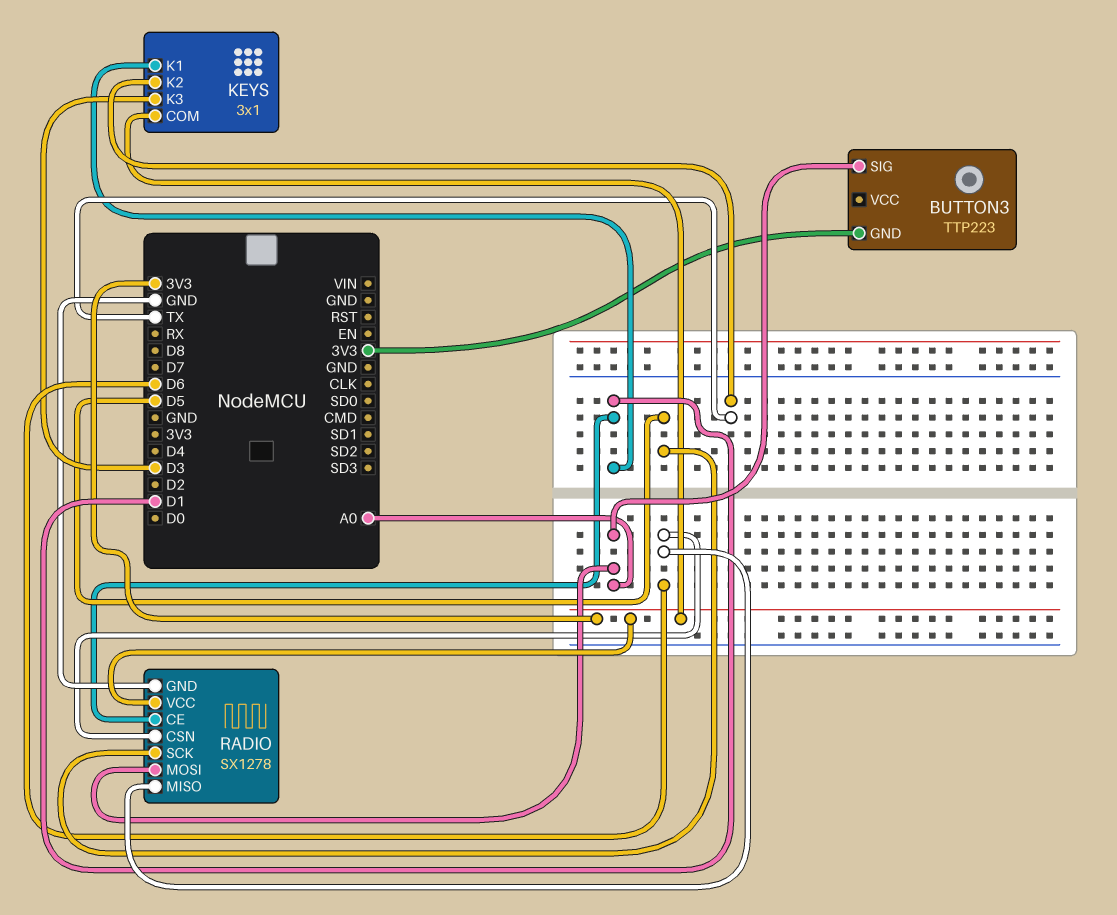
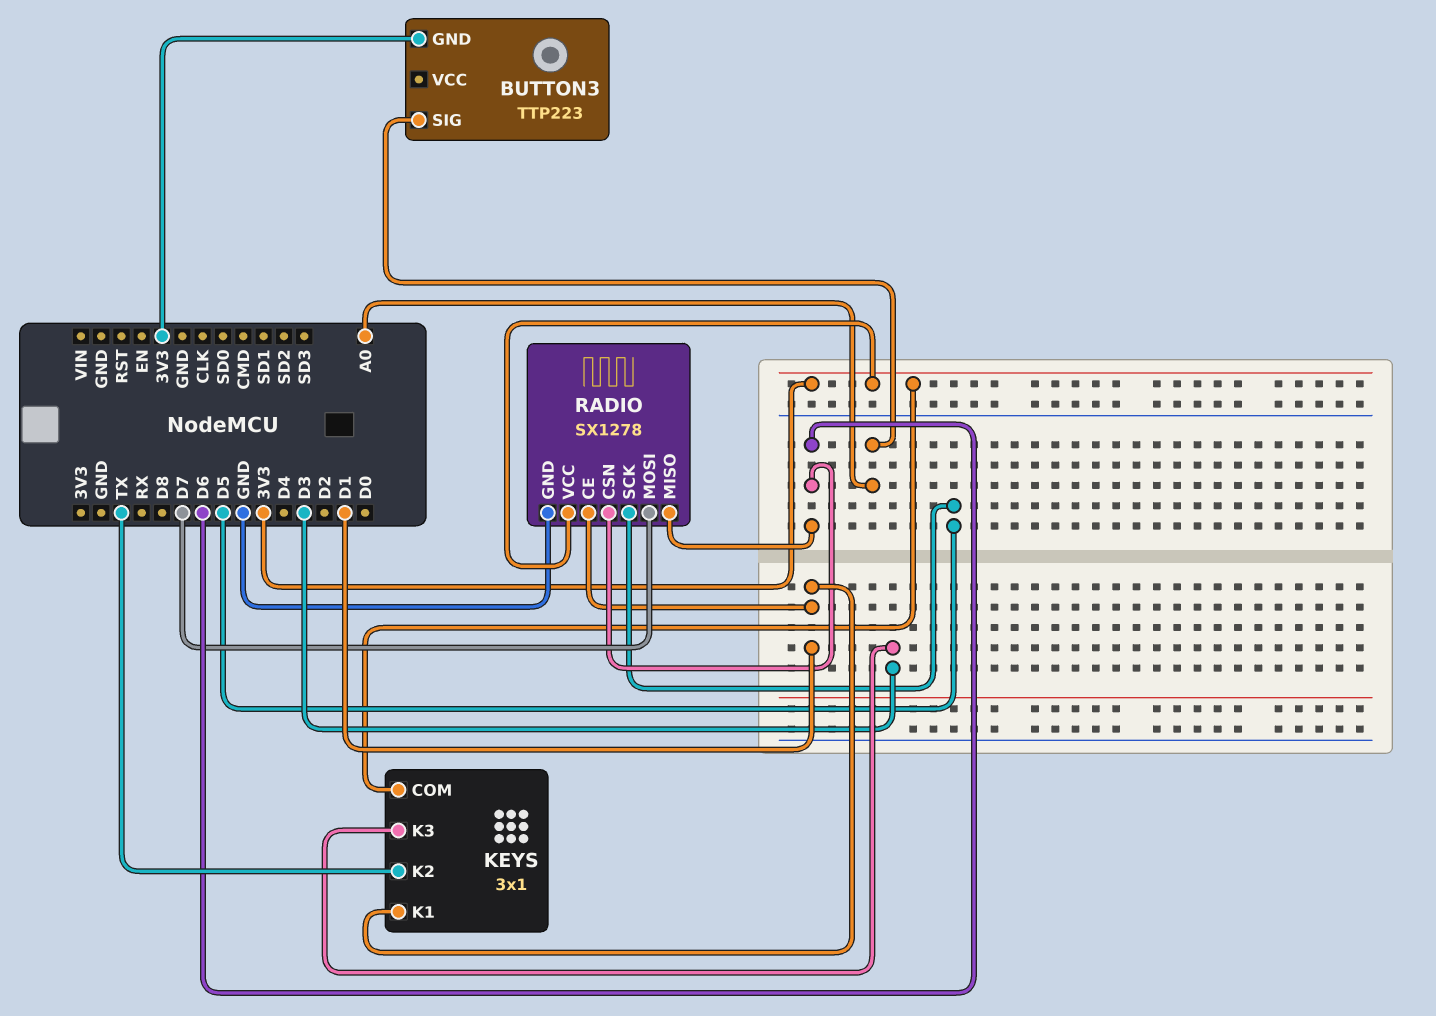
RADIO pin MOSI: A0 -> D7

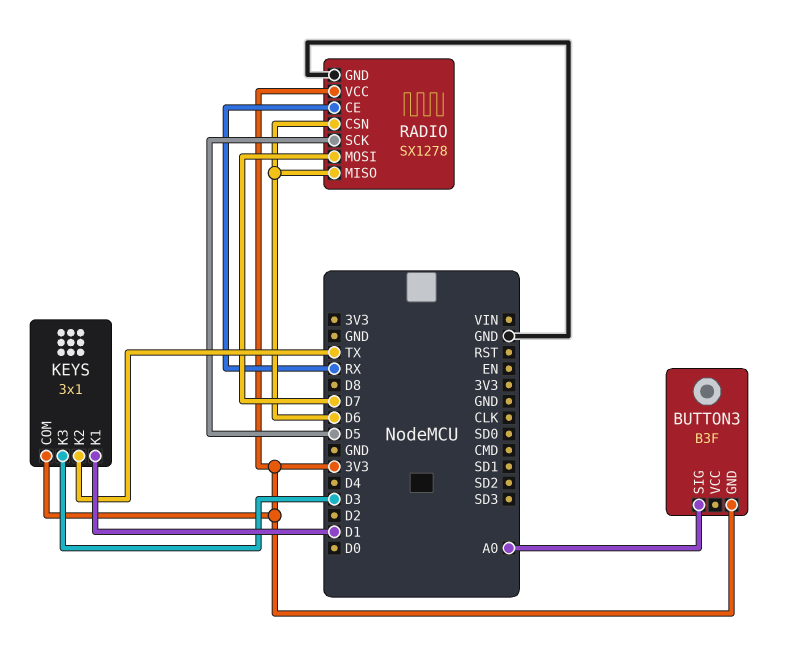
BUTTON3: TTP223 -> B3F
RADIO pin CE: D1 -> RX

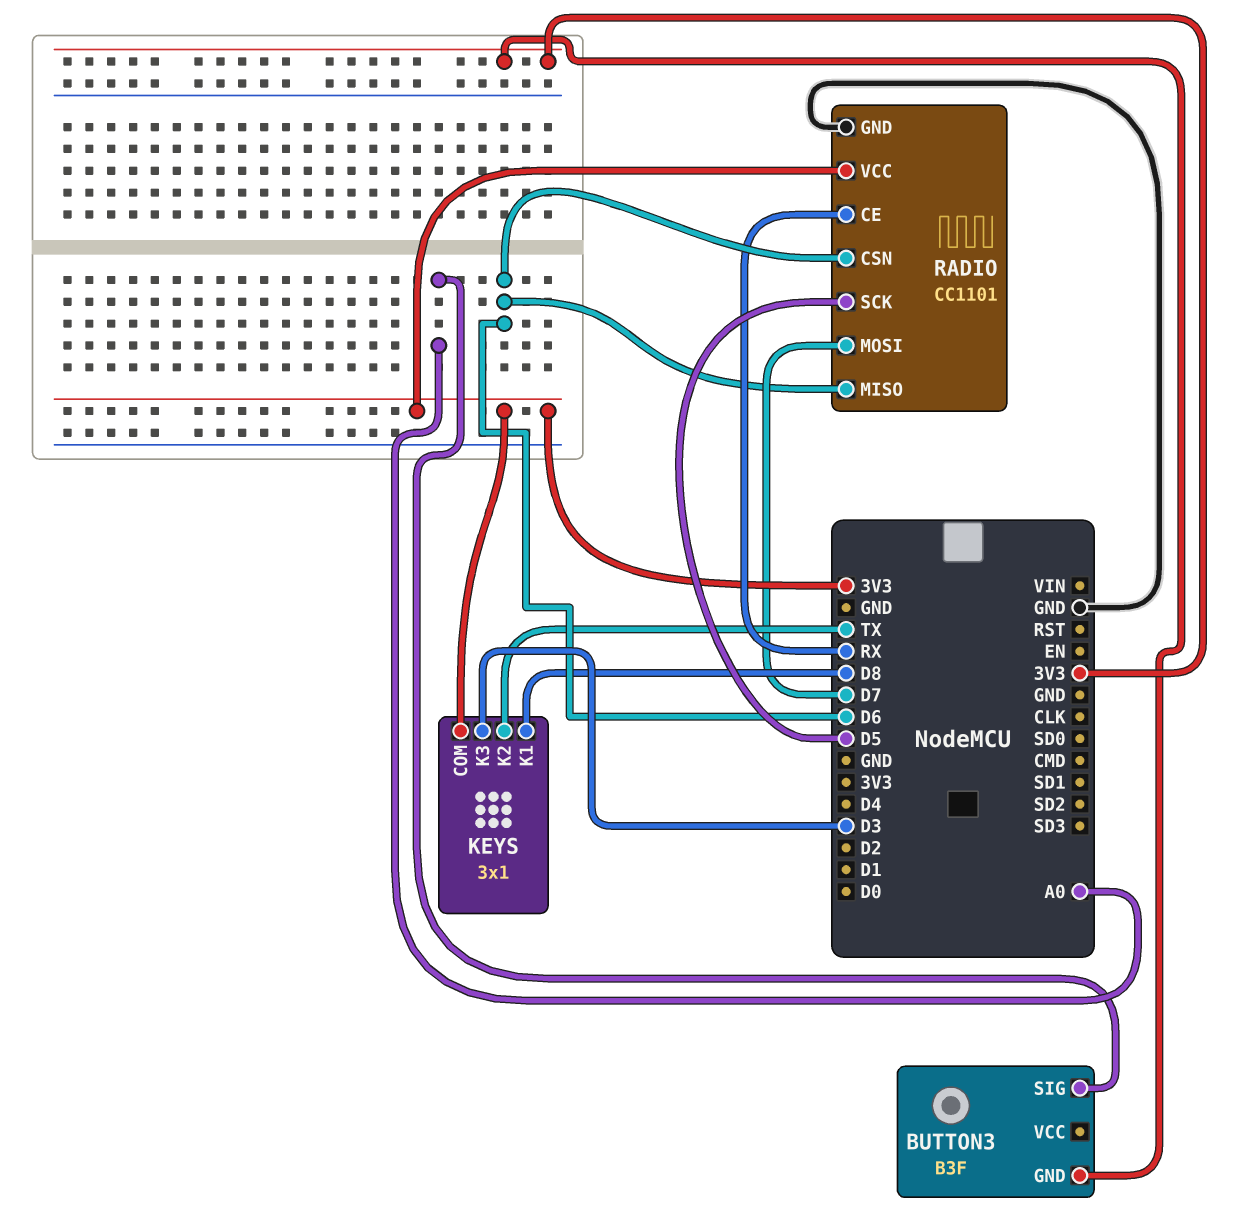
KEYS pin K1: D1 -> D8
RADIO: SX1278 -> CC1101

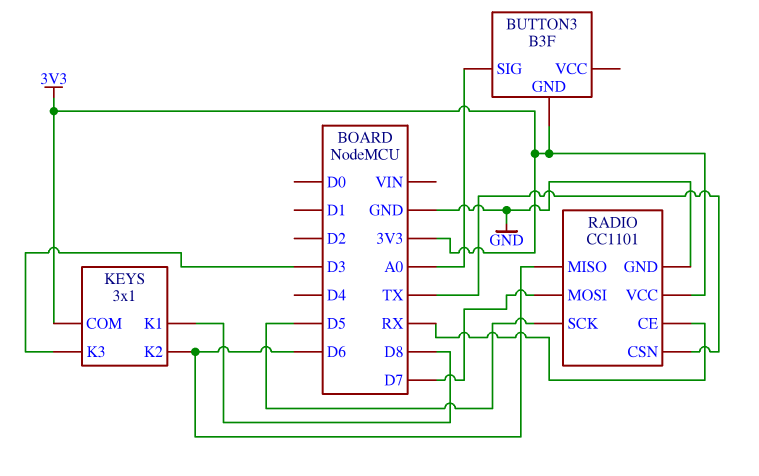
KEYS pin K2: TX -> D6
RADIO pin CSN: D6 -> TX

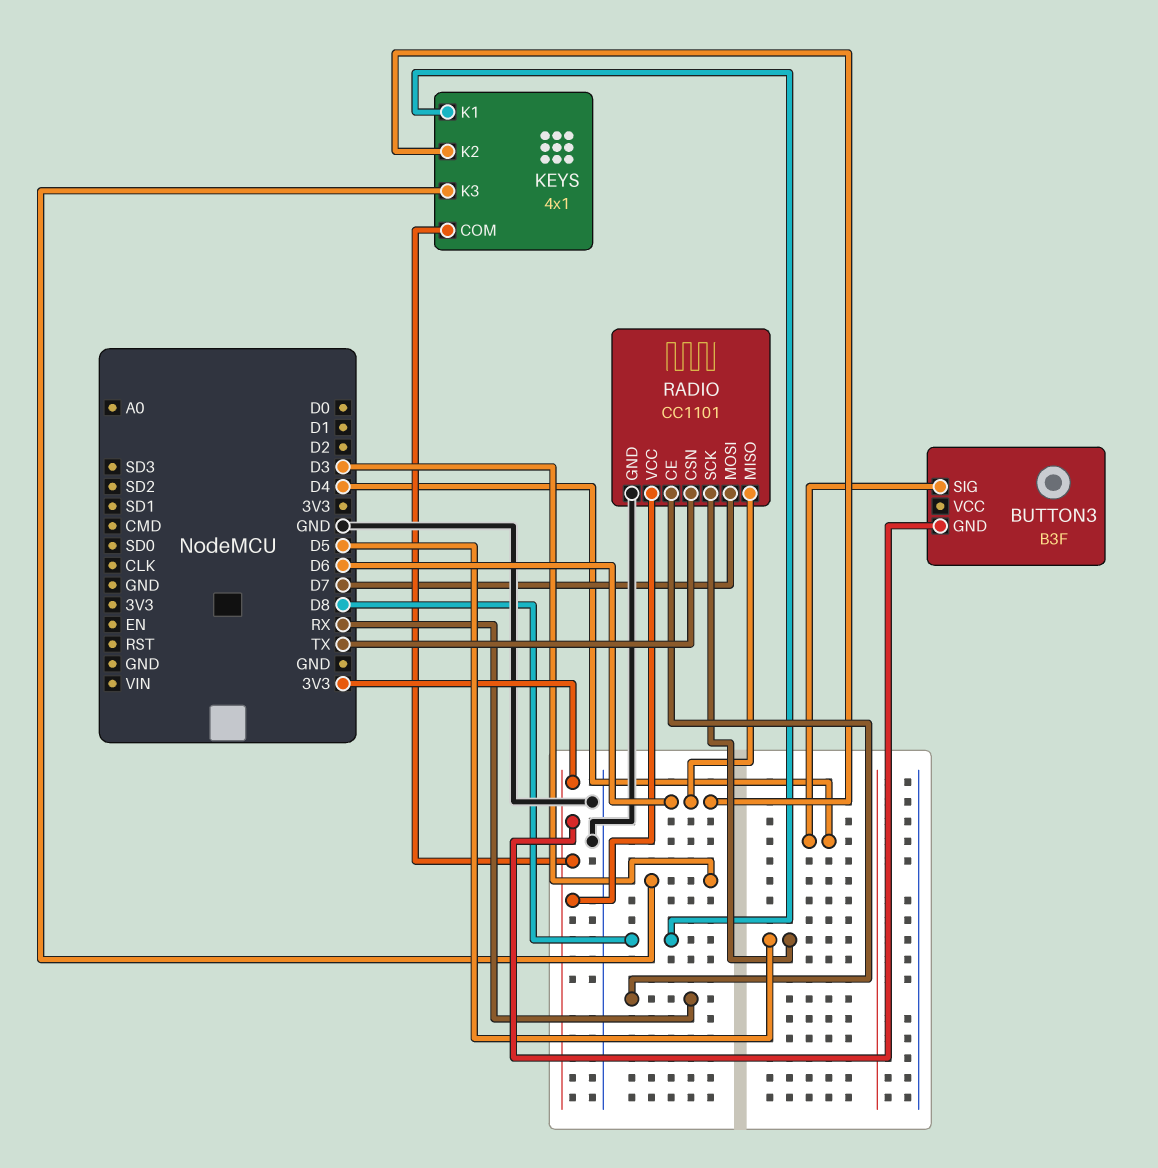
BUTTON3 pin SIG: A0 -> D4
KEYS: 3x1 -> 4x1

